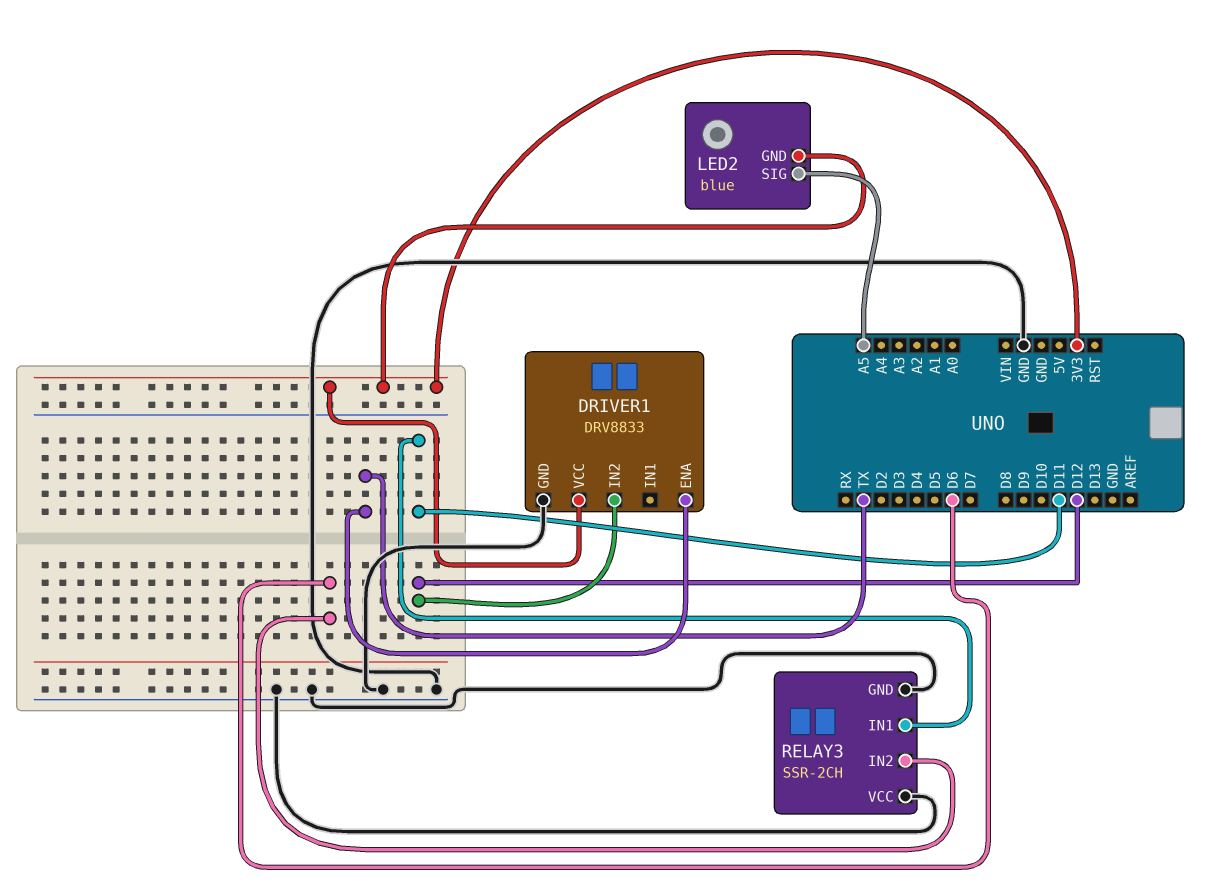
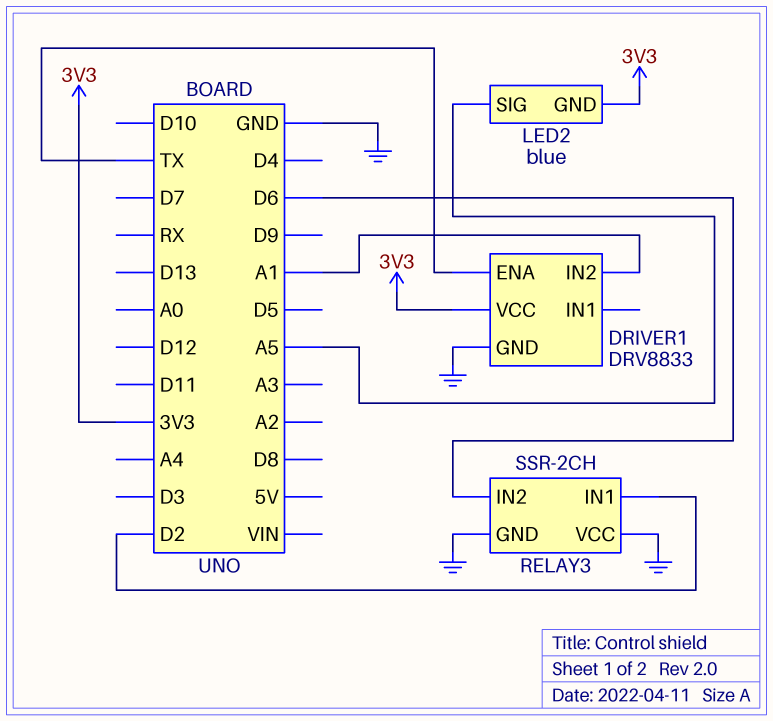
DRIVER1 pin IN2: D12 -> A1
RELAY3 pin IN1: D11 -> D2

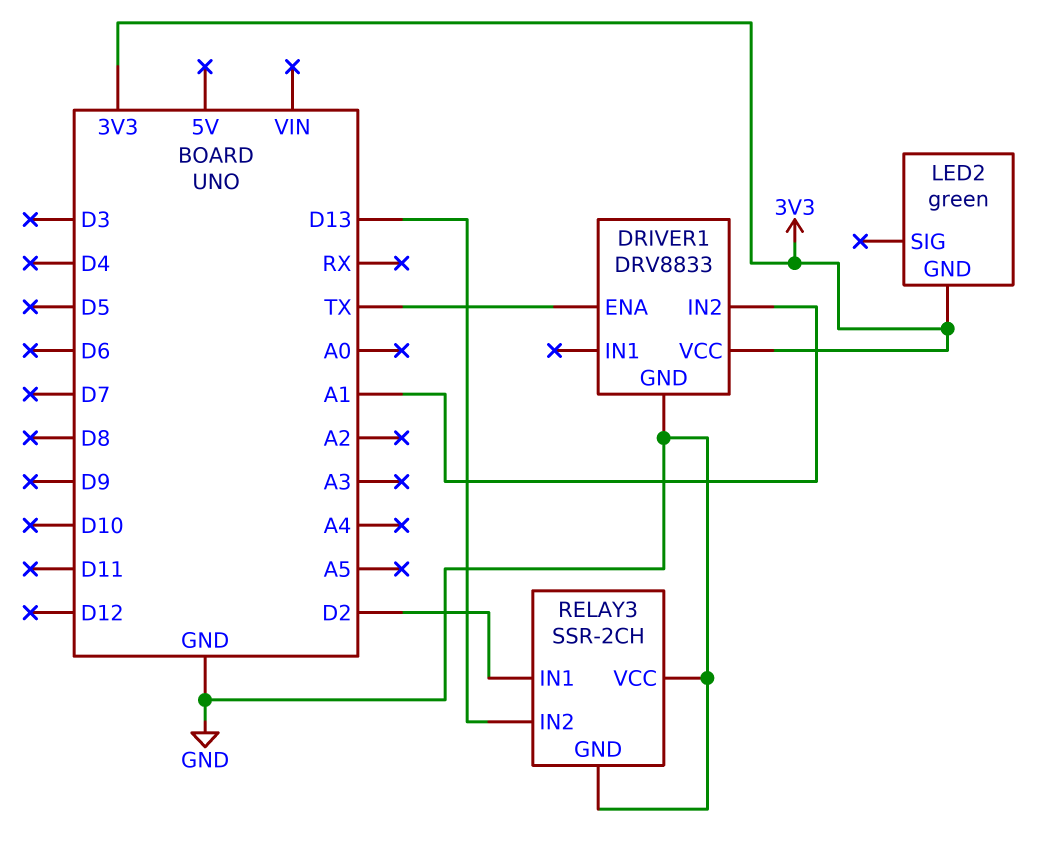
LED2: blue -> green
LED2 pin SIG: A5 -> none
RELAY3 pin IN2: D6 -> D13

